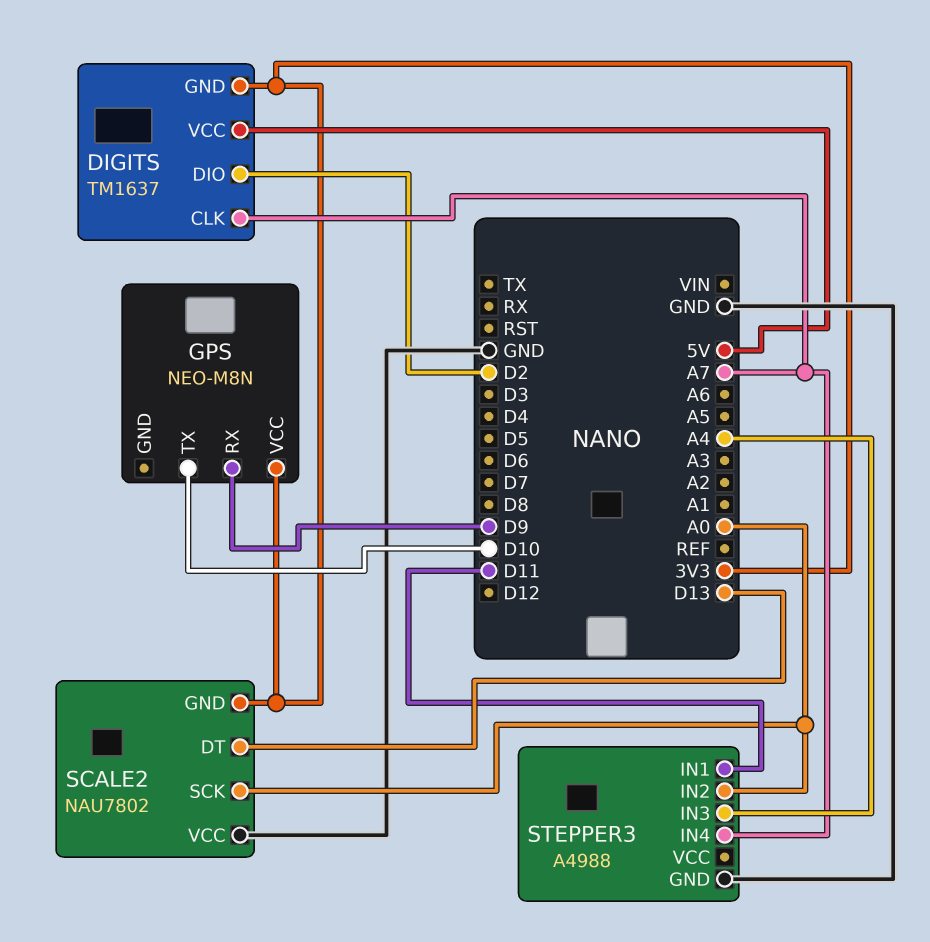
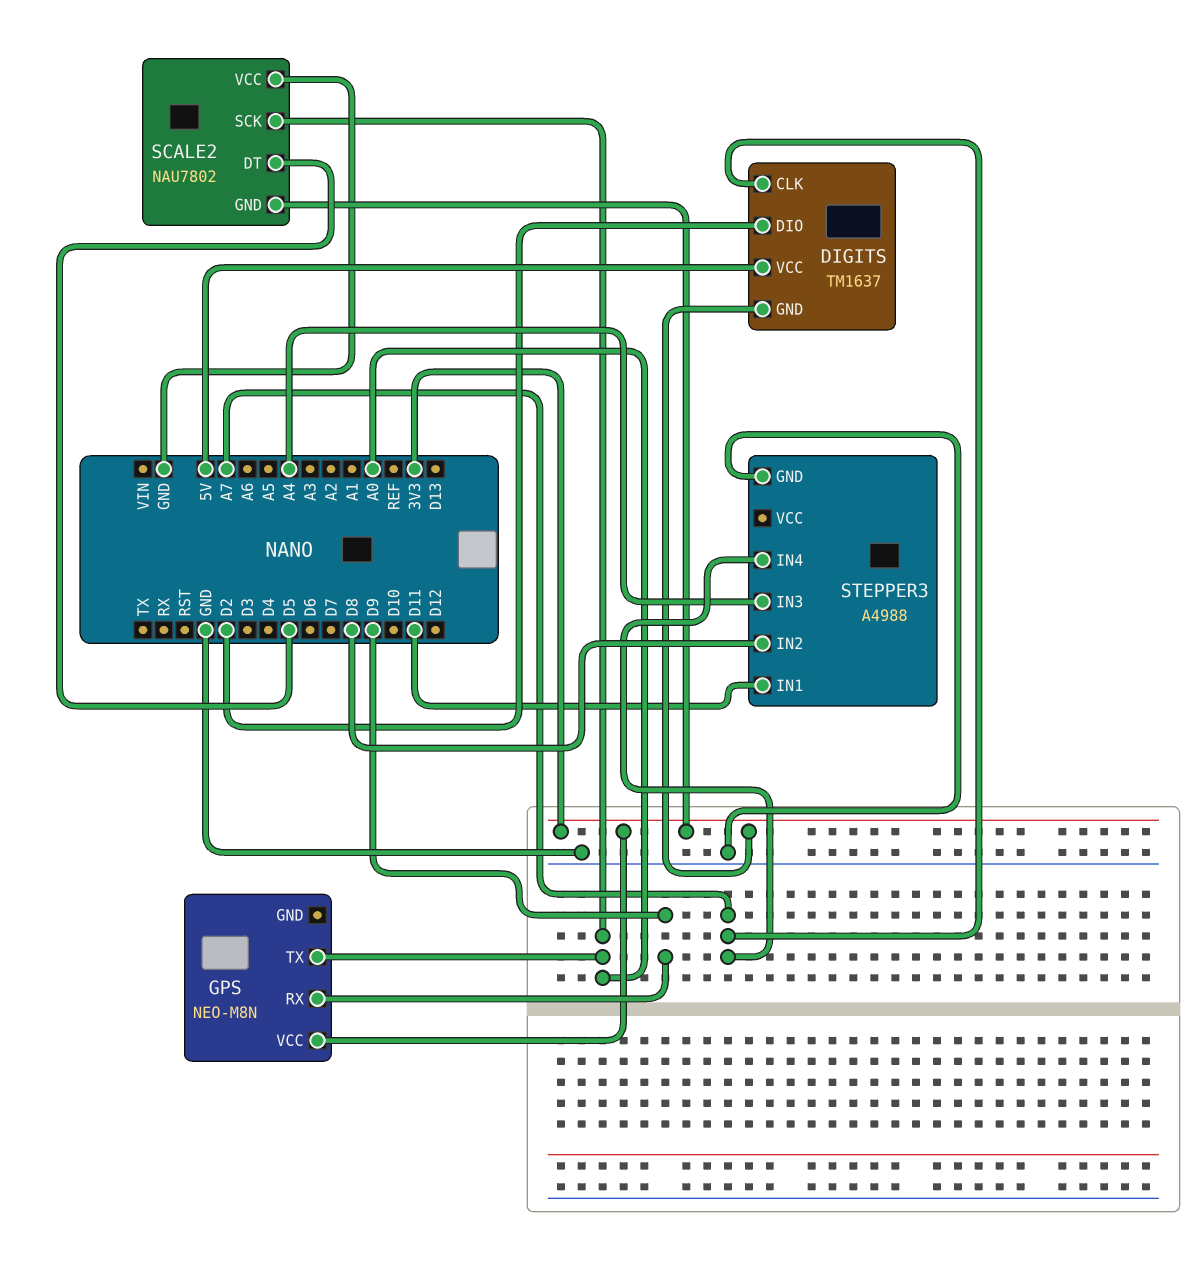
GPS pin TX: D10 -> A0
SCALE2 pin DT: D13 -> D5
STEPPER3 pin IN2: A0 -> D8

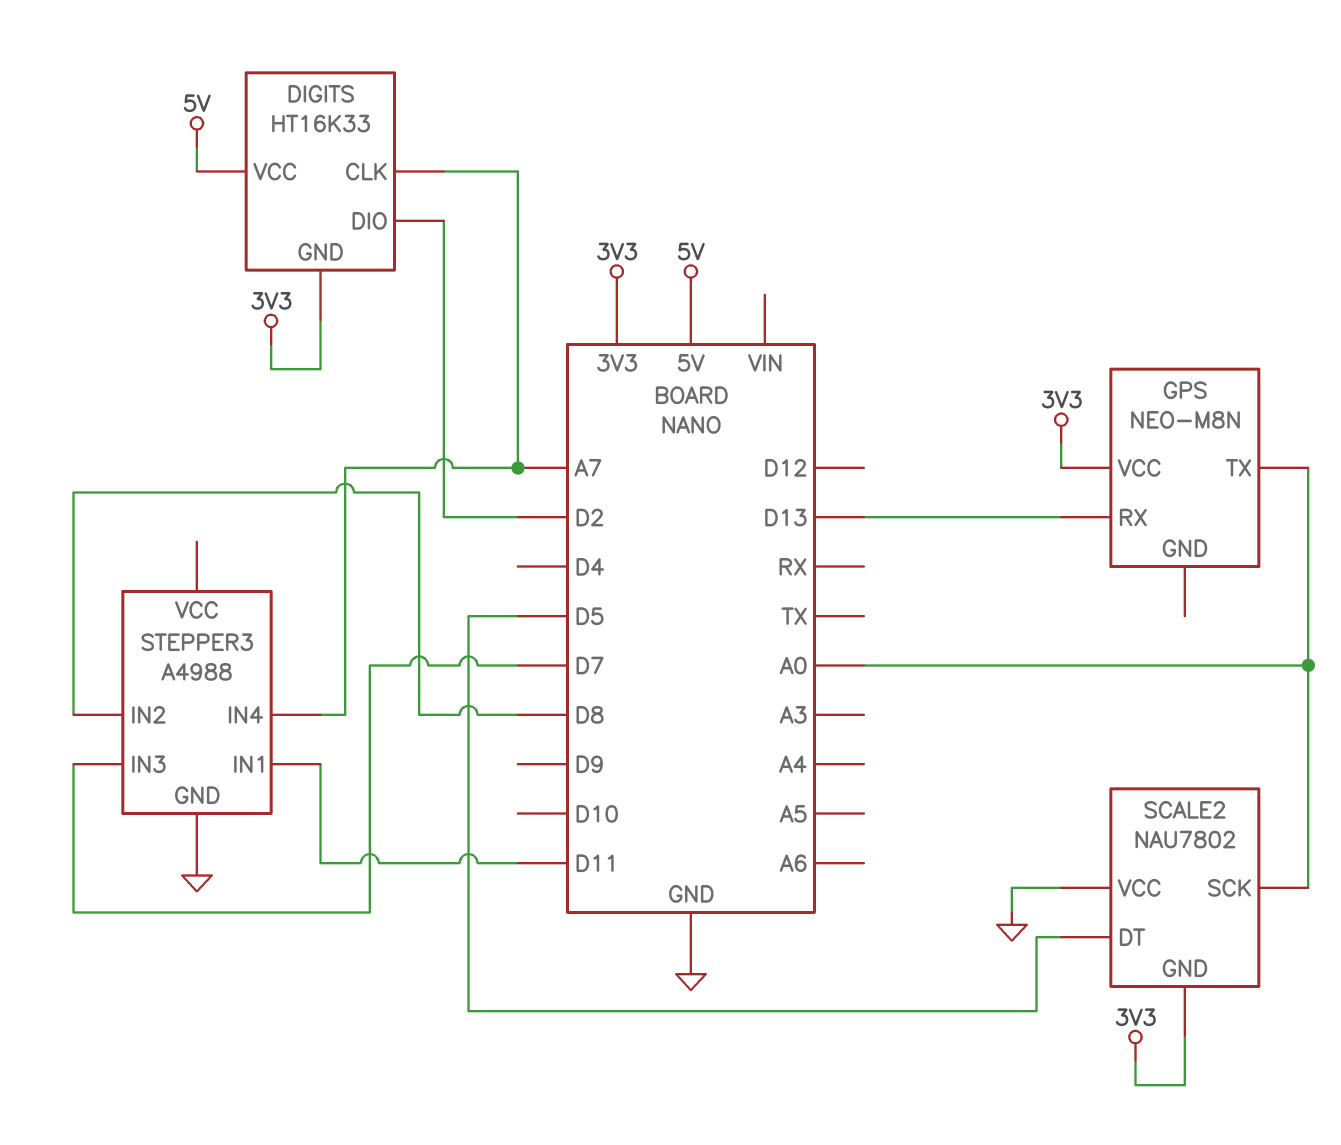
DIGITS: TM1637 -> HT16K33
GPS pin RX: D9 -> D13
STEPPER3 pin IN3: A4 -> D7

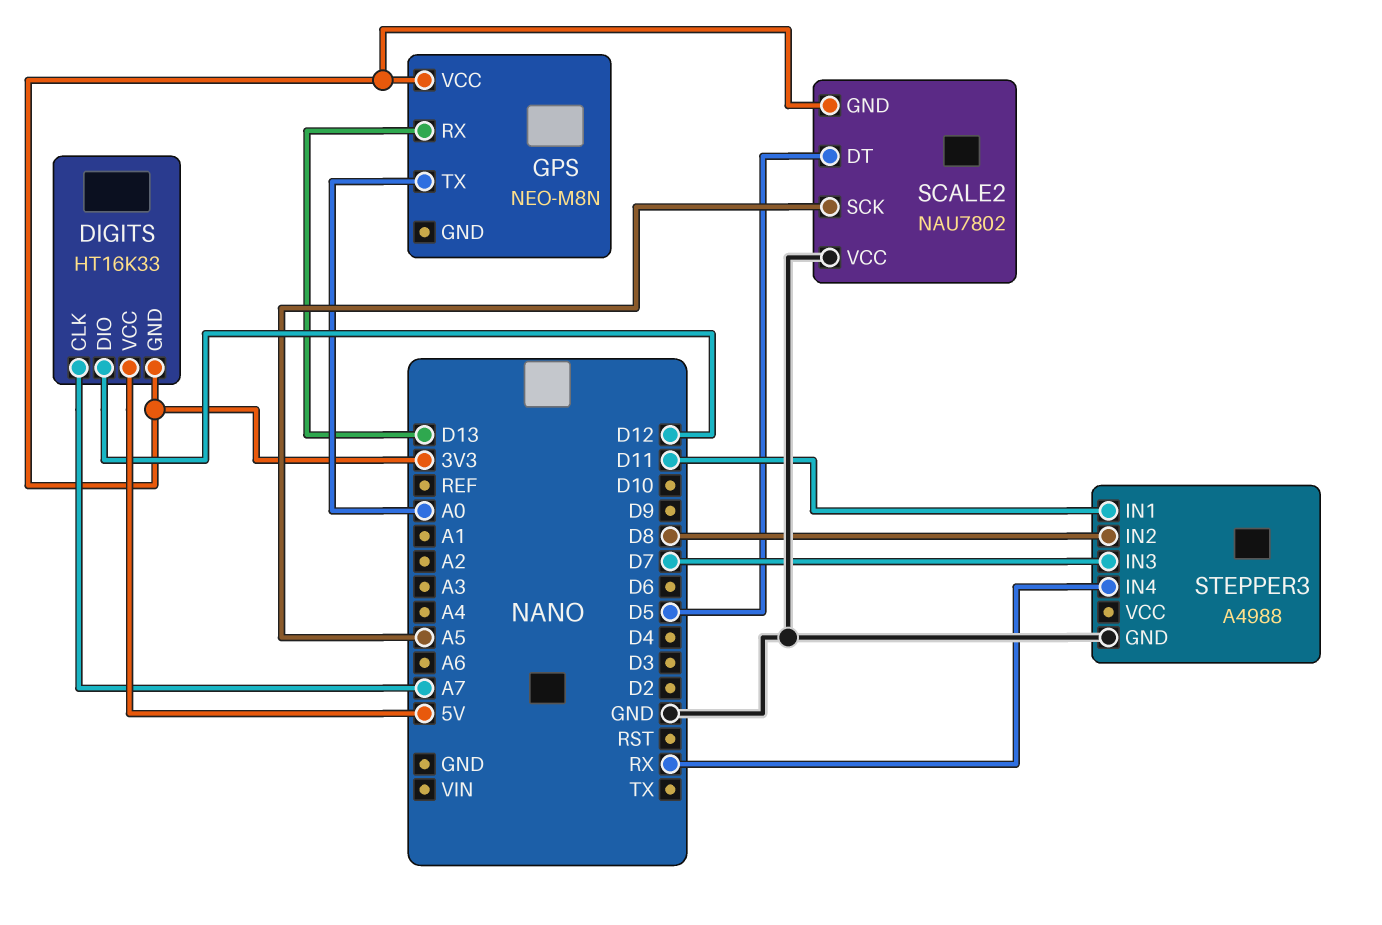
DIGITS pin DIO: D2 -> D12
SCALE2 pin SCK: A0 -> A5
STEPPER3 pin IN4: A7 -> RX

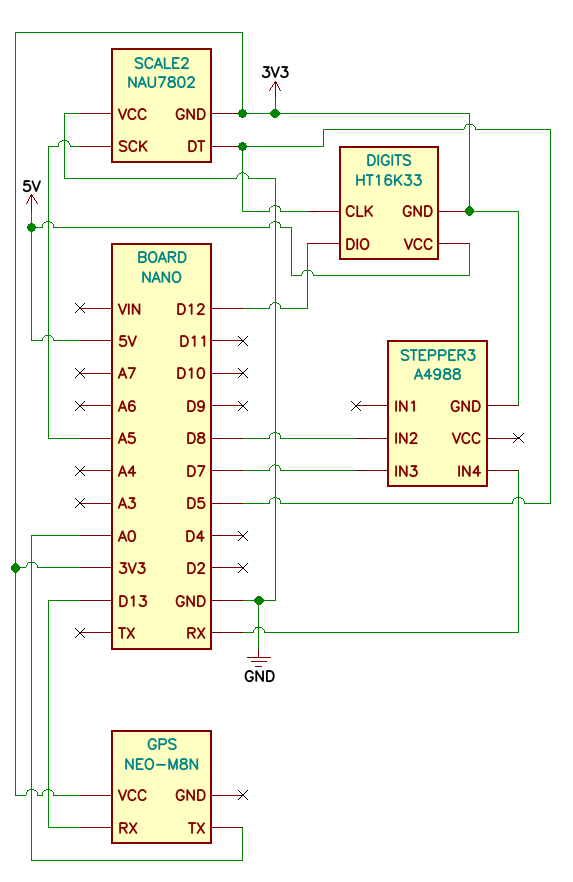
DIGITS pin CLK: A7 -> D5
STEPPER3 pin GND: GND -> 3V3
STEPPER3 pin IN1: D11 -> none

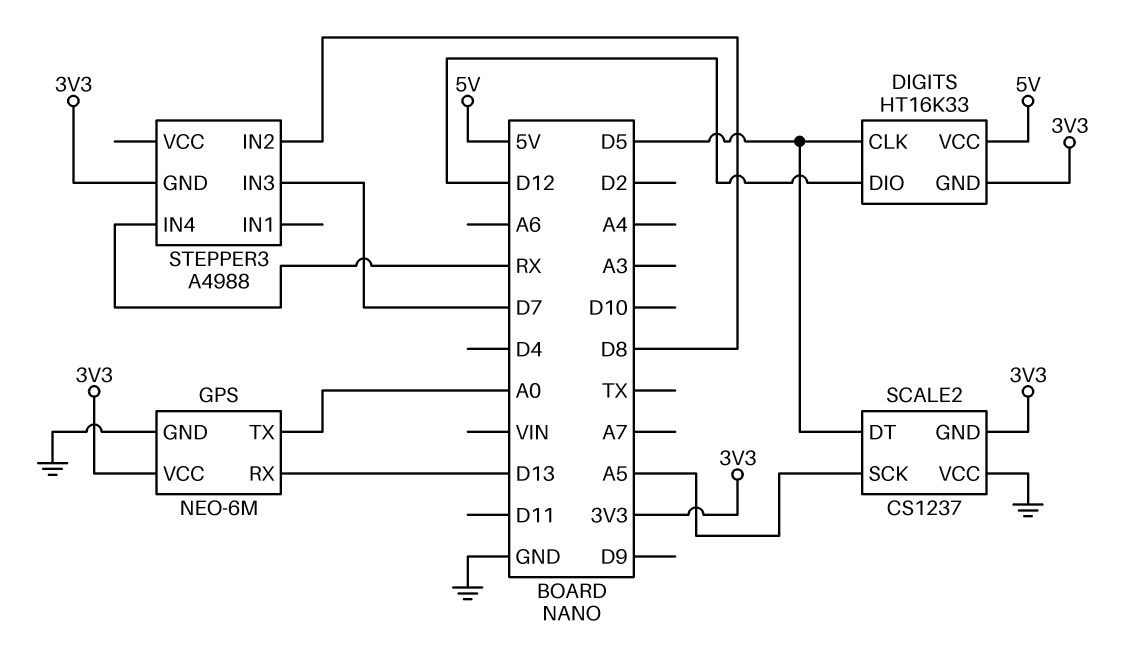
GPS: NEO-M8N -> NEO-6M
GPS pin GND: none -> GND
SCALE2: NAU7802 -> CS1237

